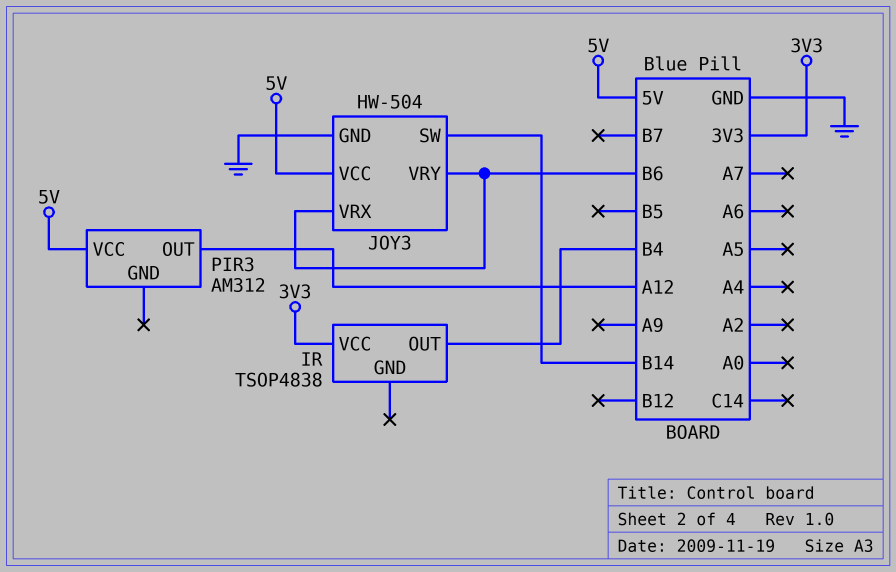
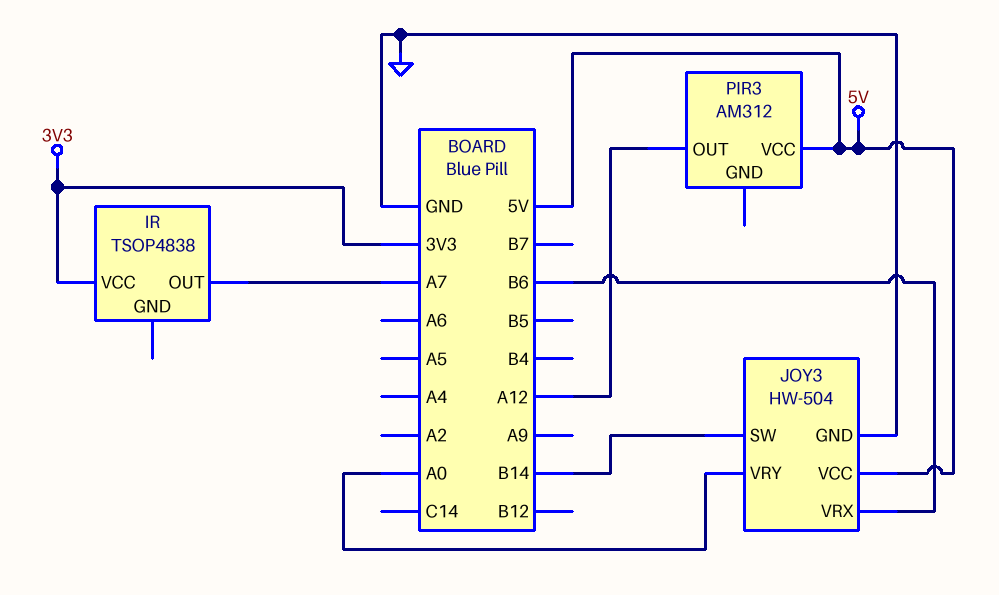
IR pin OUT: B4 -> A7
JOY3 pin VRY: B6 -> A0

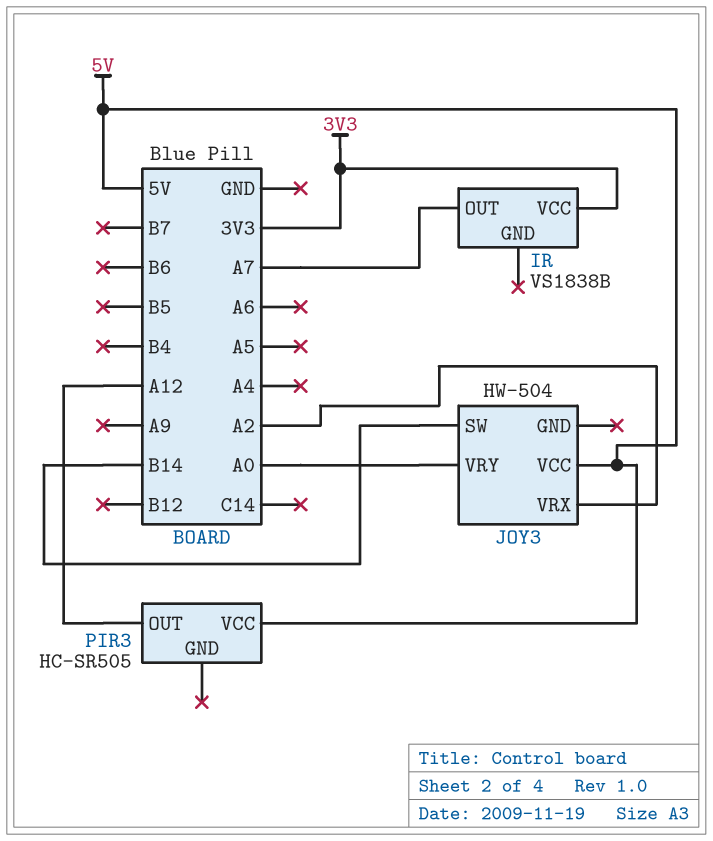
IR: TSOP4838 -> VS1838B
JOY3 pin GND: GND -> none
JOY3 pin VRX: B6 -> A2
PIR3: AM312 -> HC-SR505

